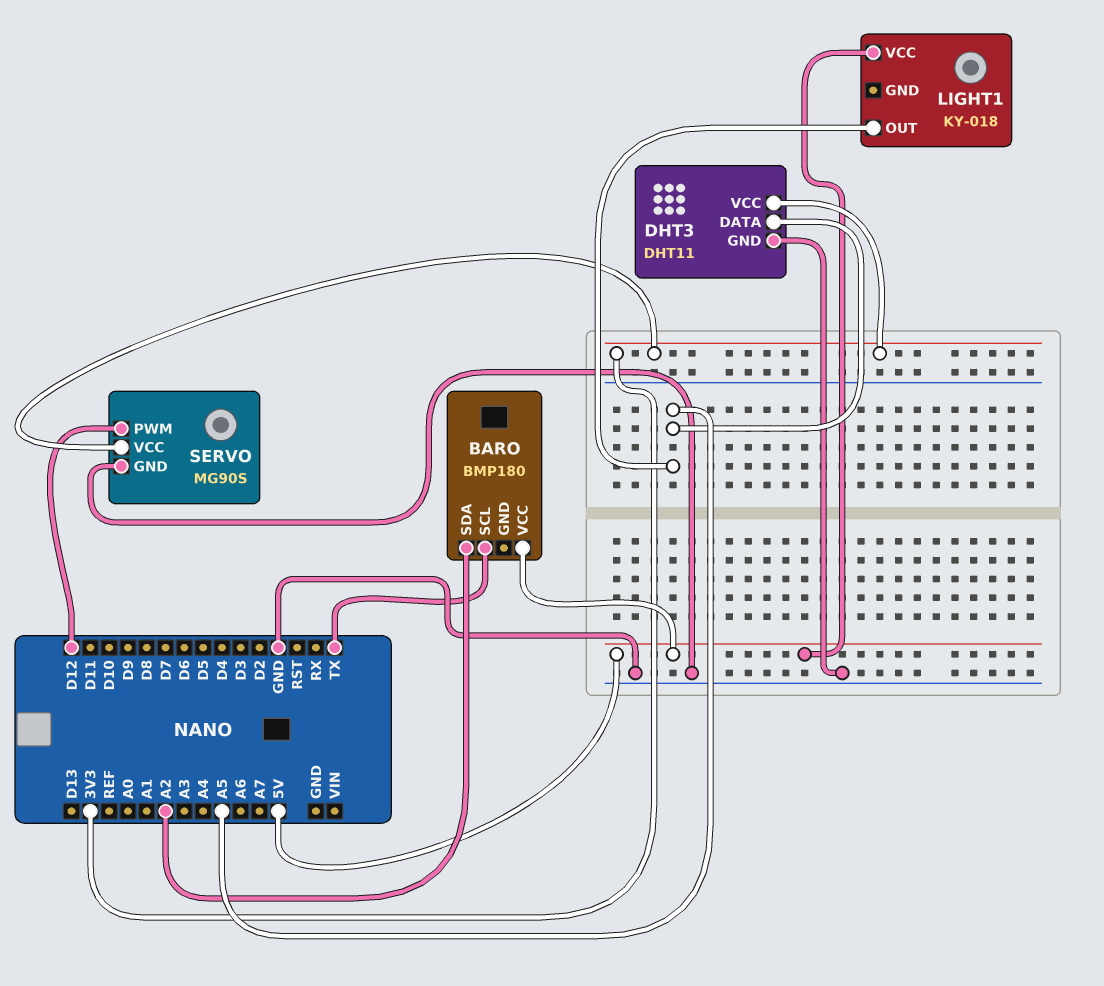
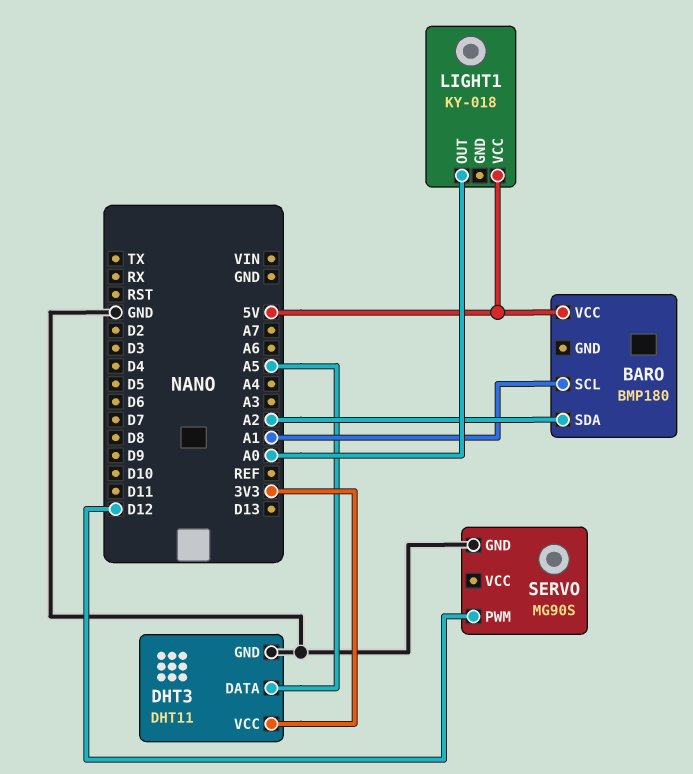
BARO pin SCL: TX -> A1
LIGHT1 pin OUT: A5 -> A0
SERVO pin VCC: 3V3 -> none

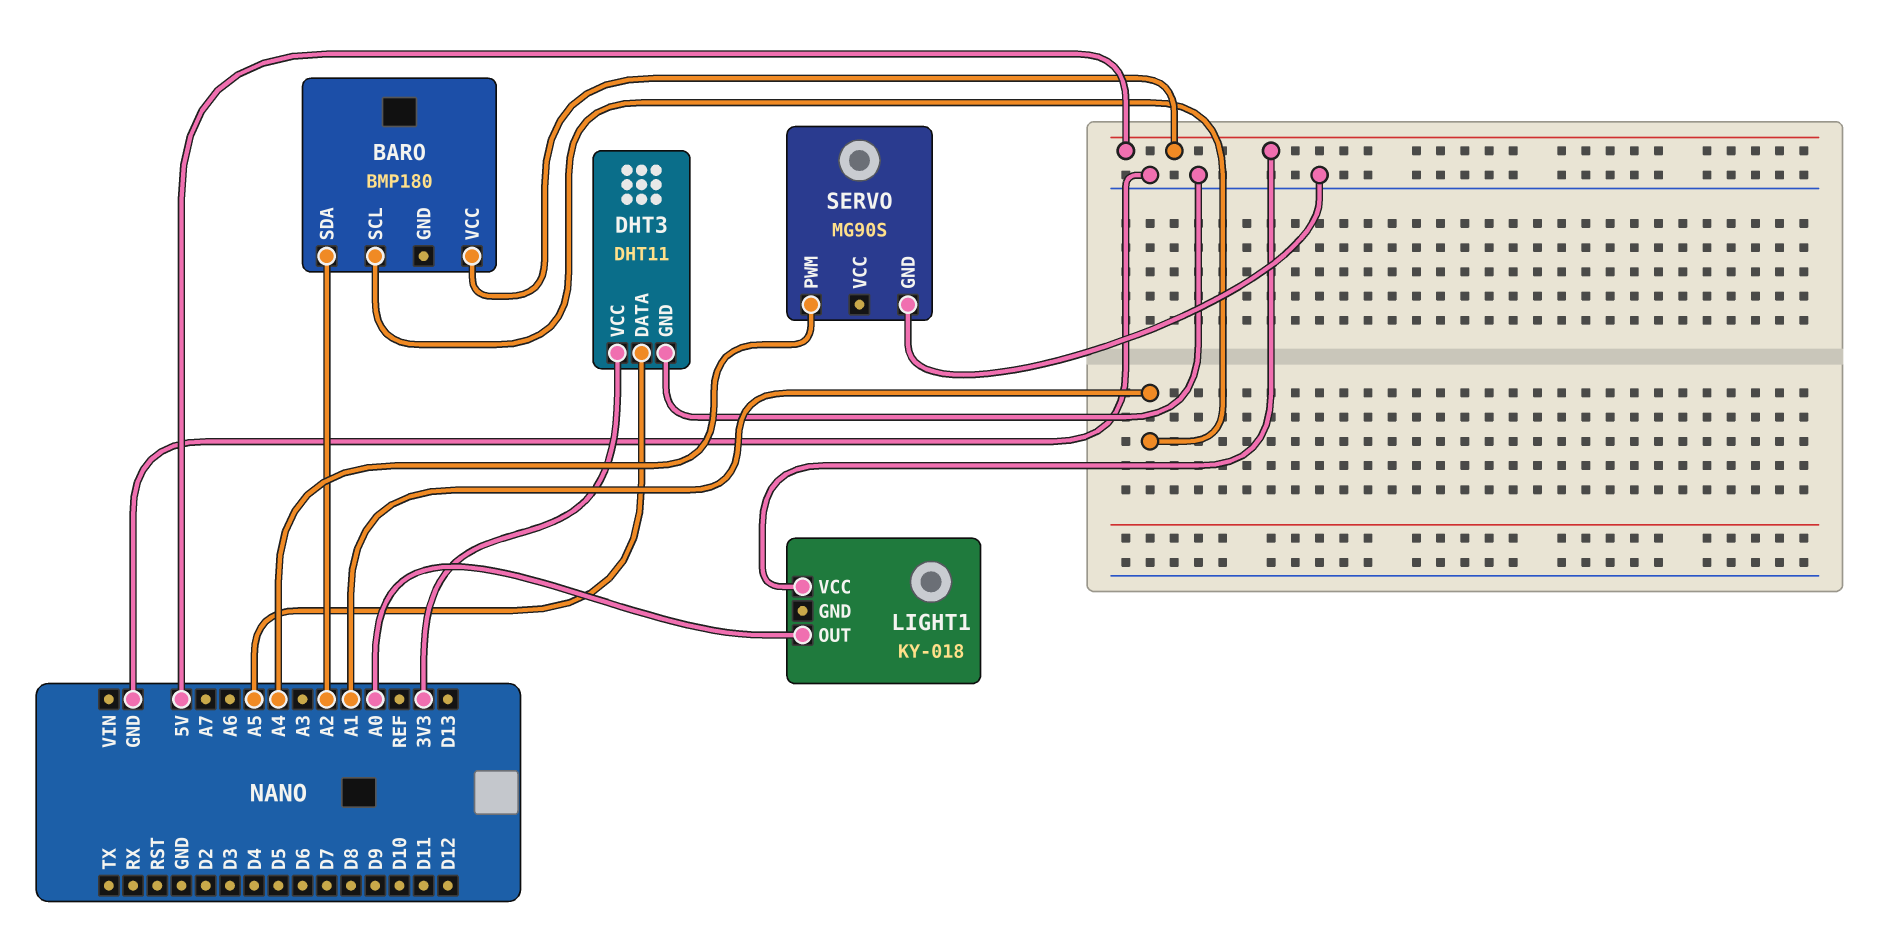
SERVO pin PWM: D12 -> A4

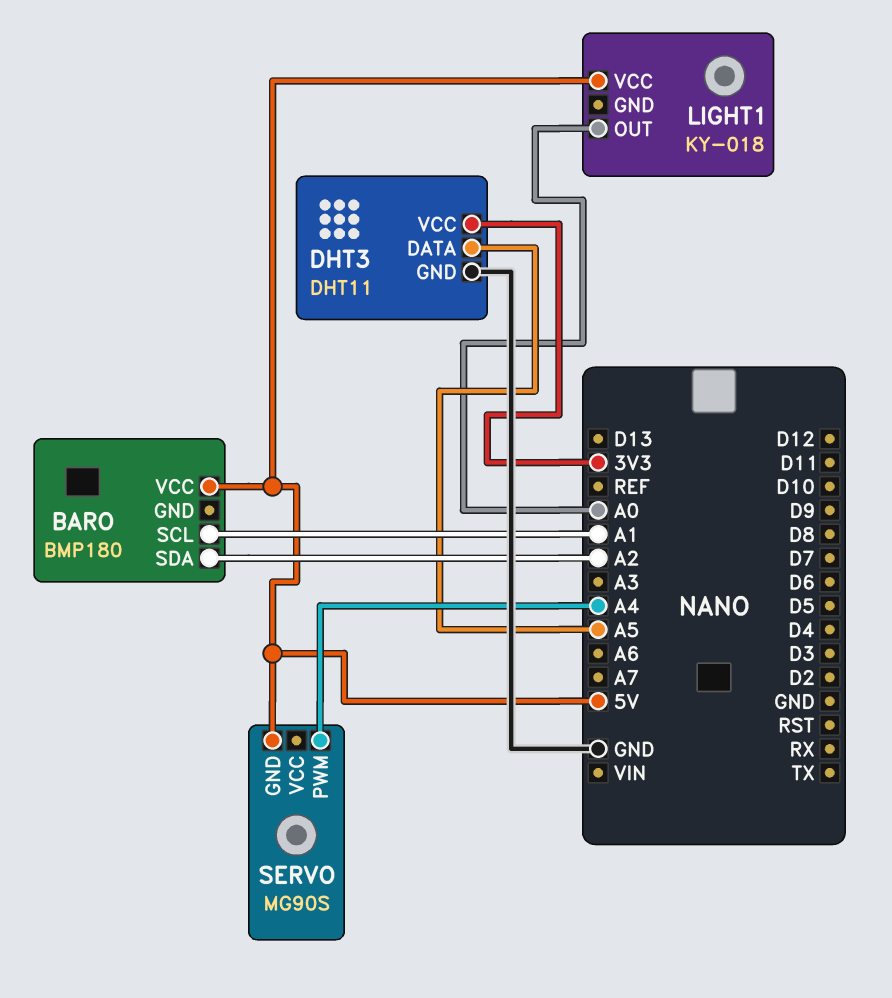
SERVO pin GND: GND -> 5V

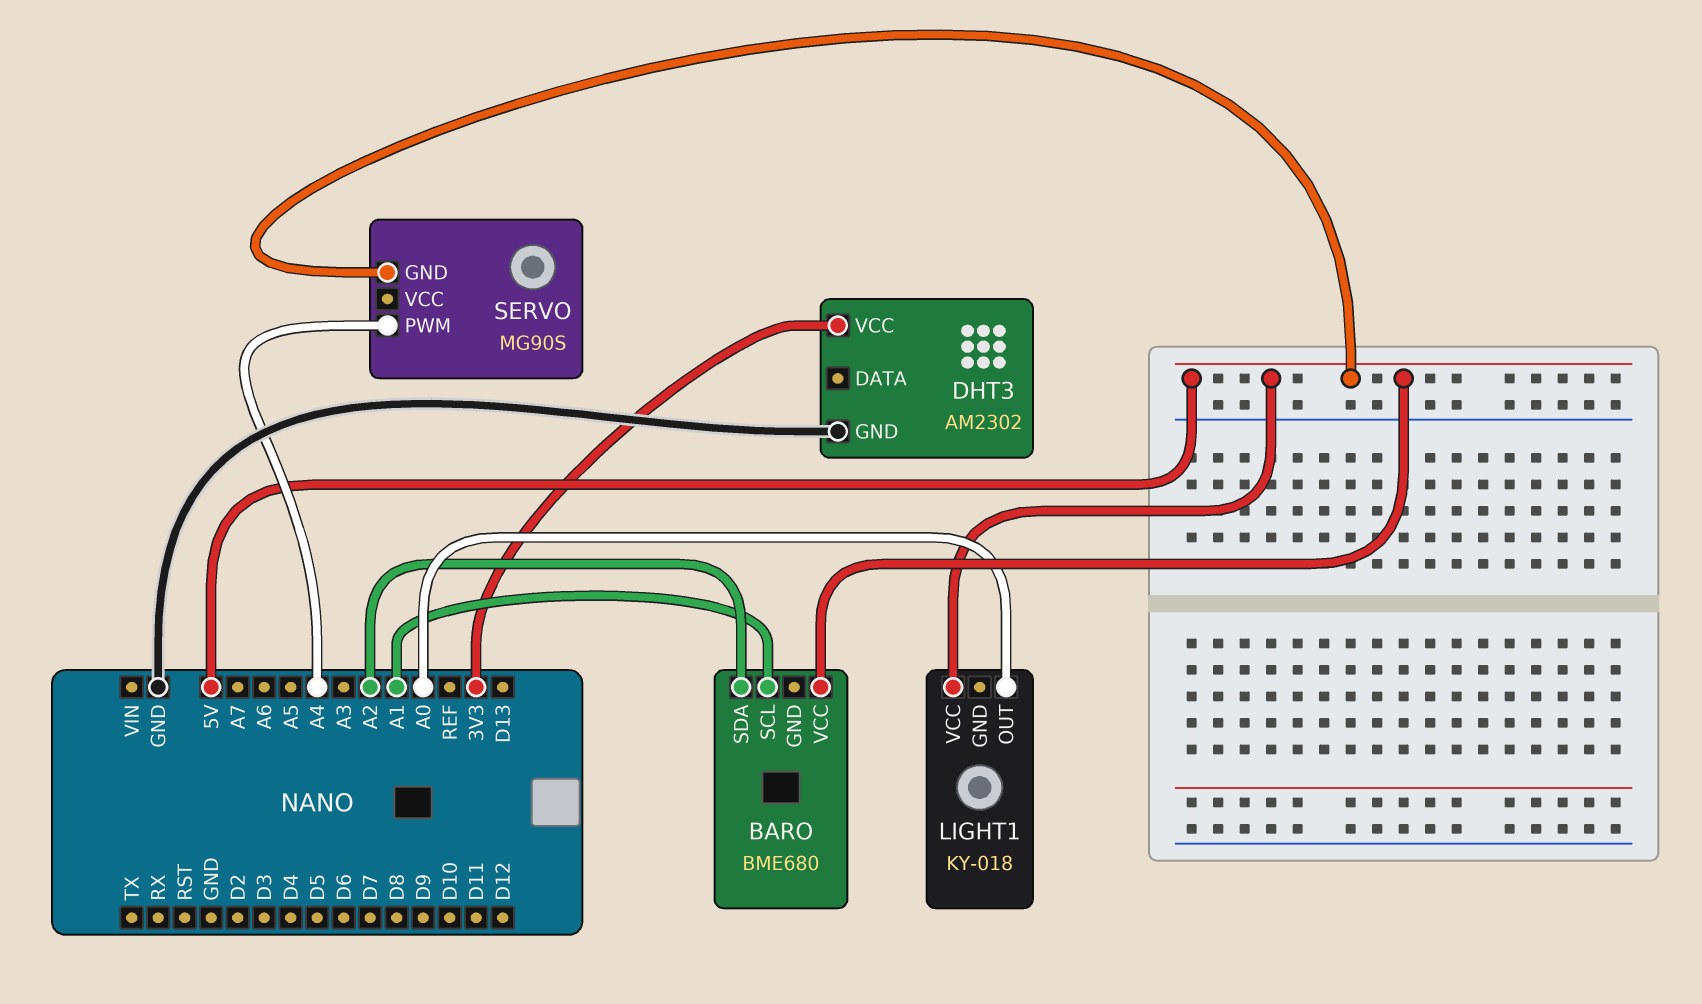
BARO: BMP180 -> BME680
DHT3: DHT11 -> AM2302
DHT3 pin DATA: A5 -> none

